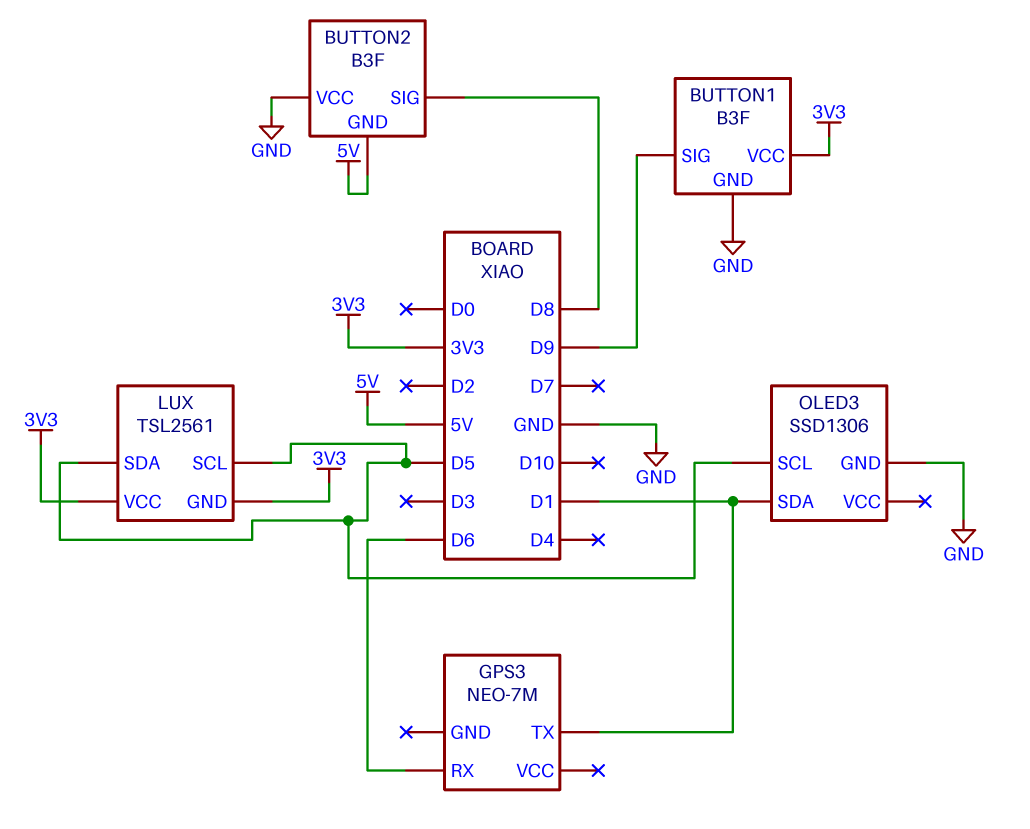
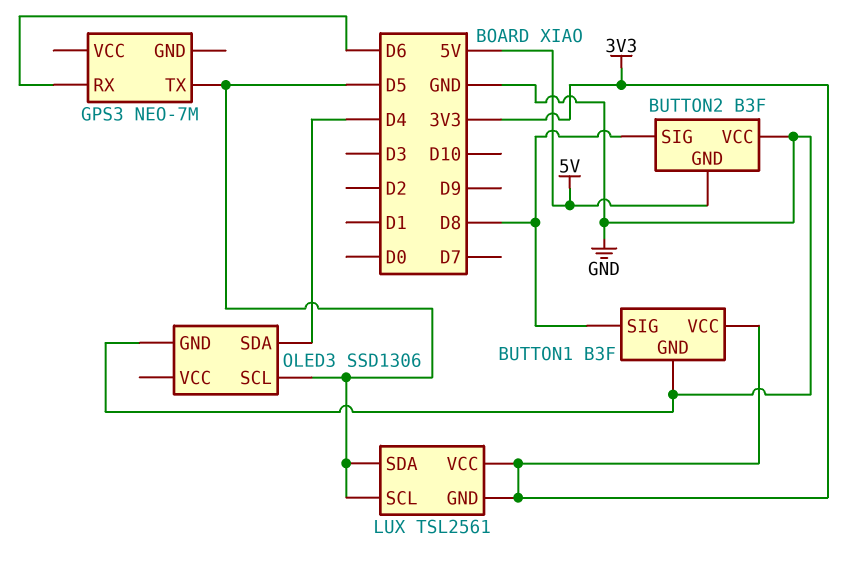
BUTTON1 pin SIG: D9 -> D8
GPS3 pin TX: D1 -> D5
OLED3 pin SDA: D1 -> D4

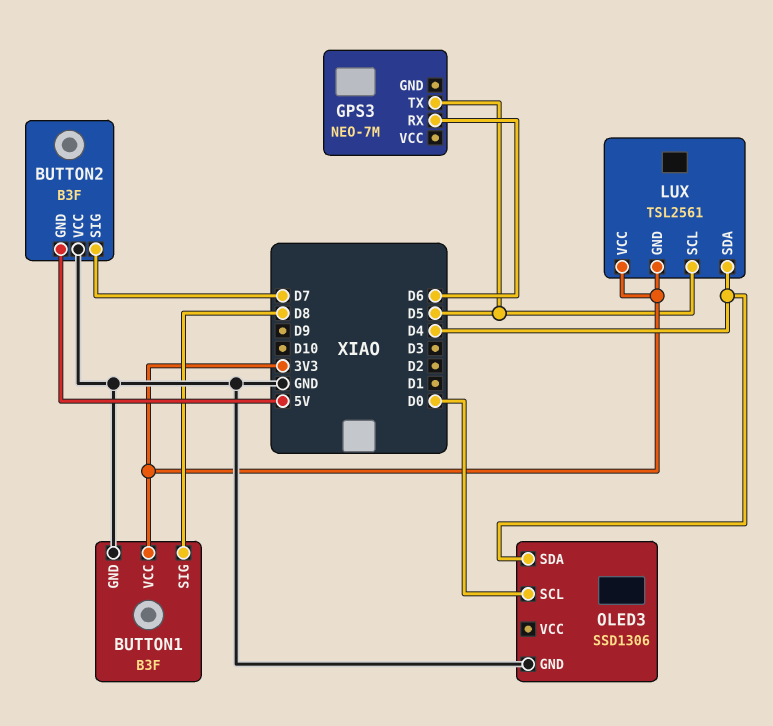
BUTTON2 pin SIG: D8 -> D7
LUX pin SDA: D5 -> D4
OLED3 pin SCL: D5 -> D0

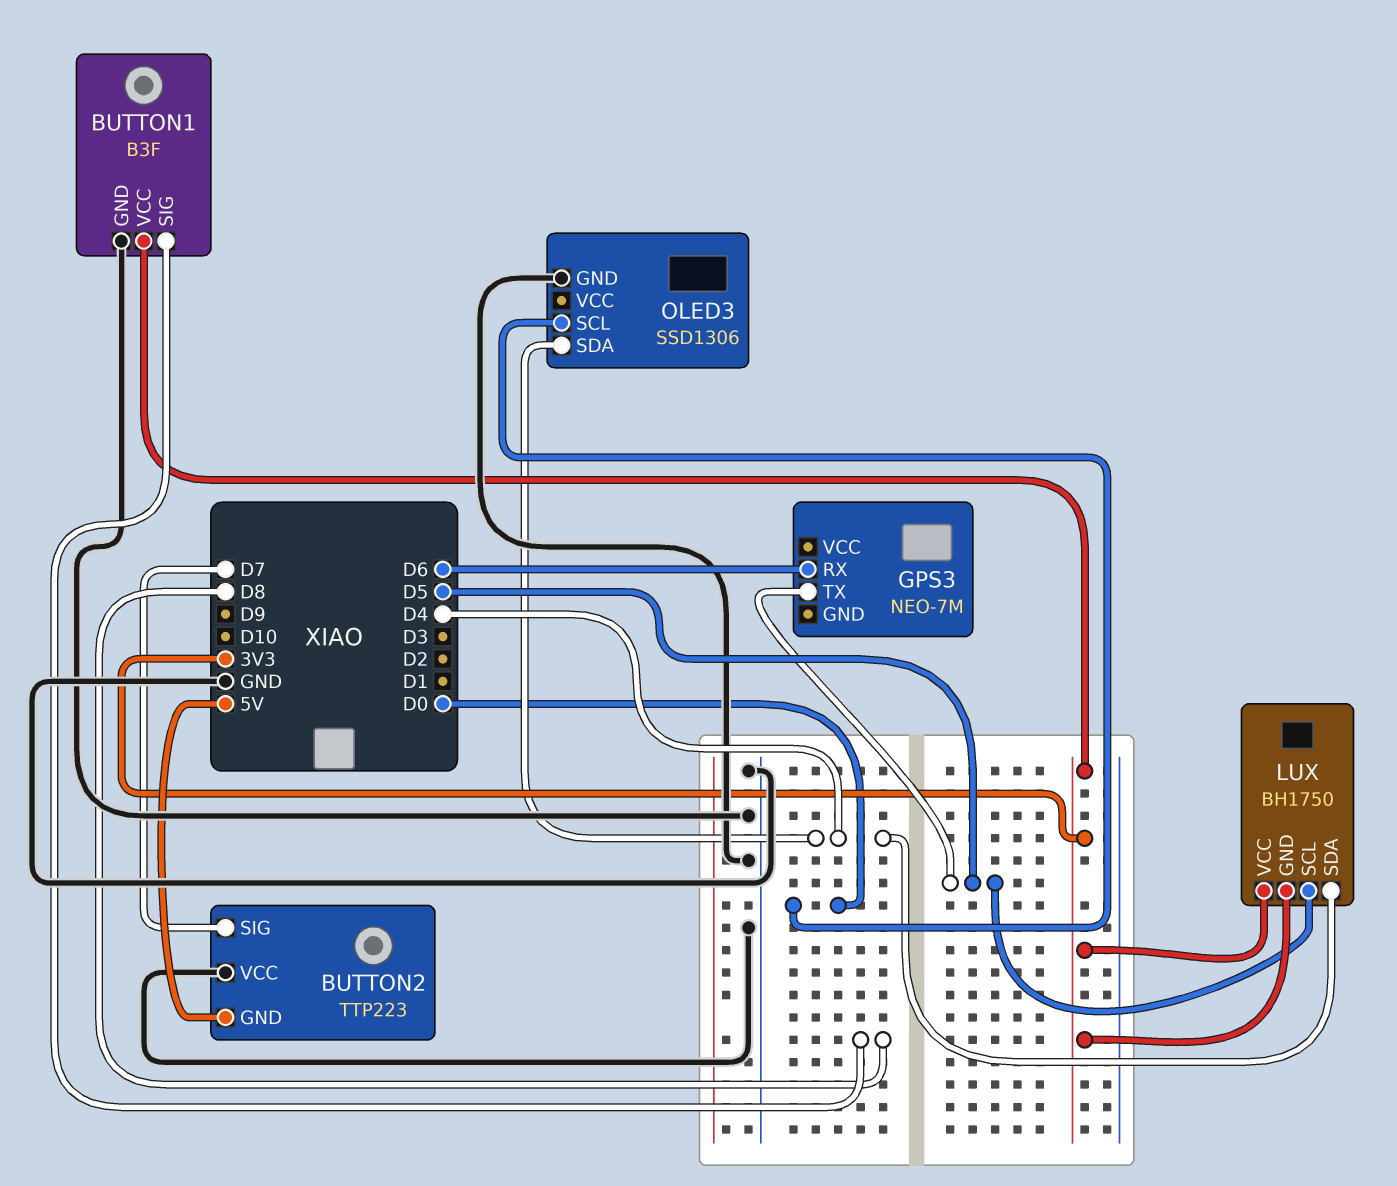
BUTTON2: B3F -> TTP223
LUX: TSL2561 -> BH1750

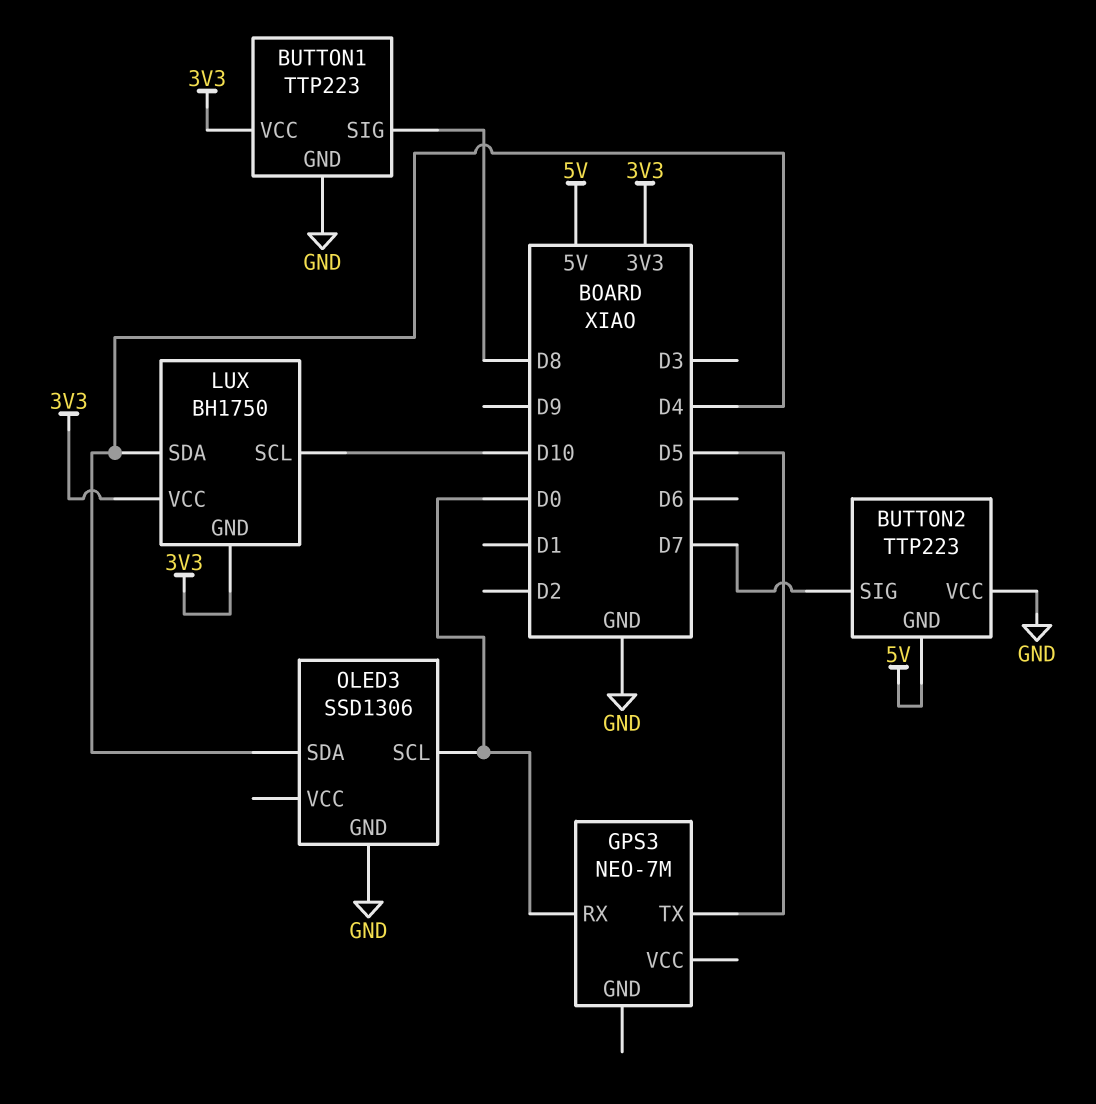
BUTTON1: B3F -> TTP223
GPS3 pin RX: D6 -> D0
LUX pin SCL: D5 -> D10

